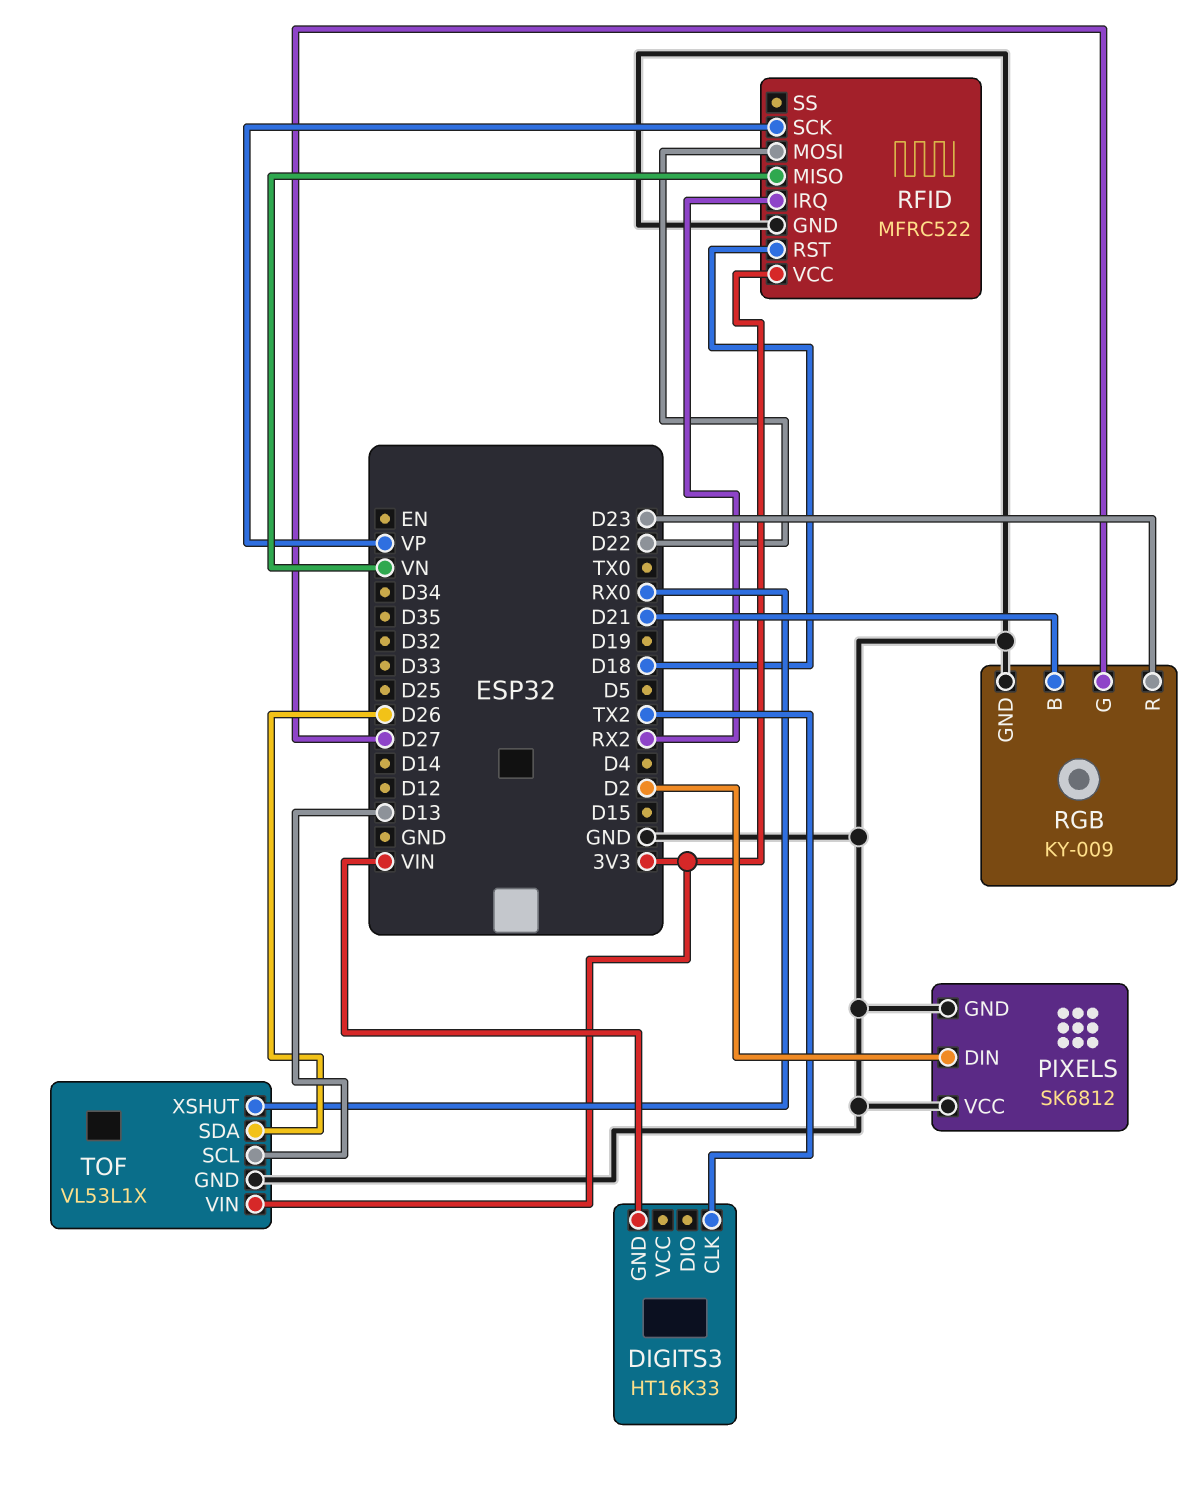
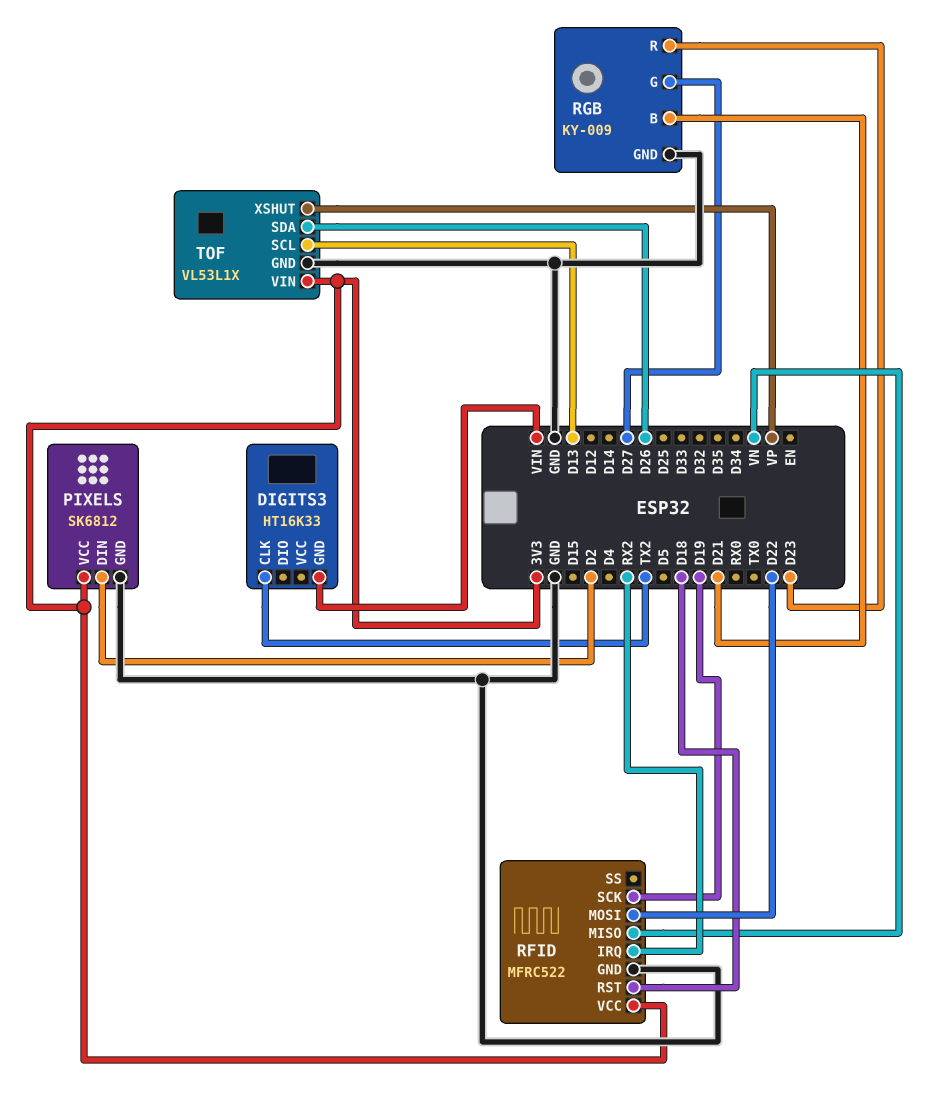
PIXELS pin VCC: GND -> 3V3
RFID pin SCK: VP -> D19
TOF pin XSHUT: RX0 -> VP

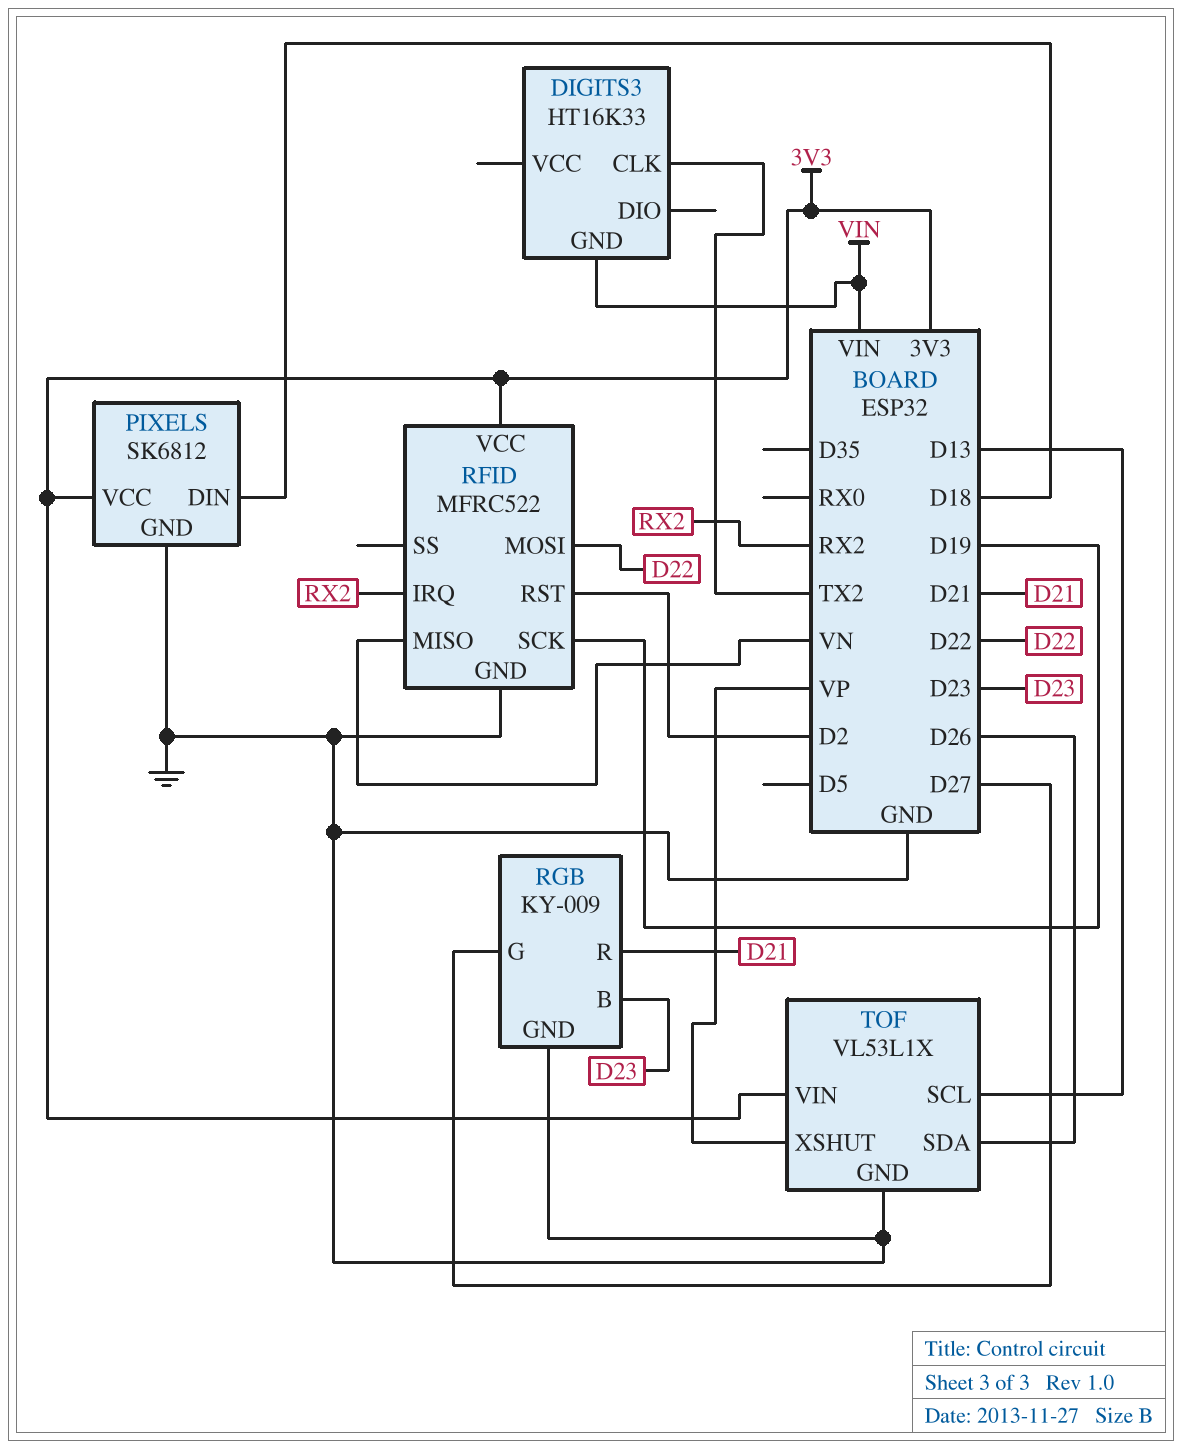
PIXELS pin DIN: D2 -> D18
RFID pin RST: D18 -> D2
RGB pin B: D21 -> D23
RGB pin R: D23 -> D21

